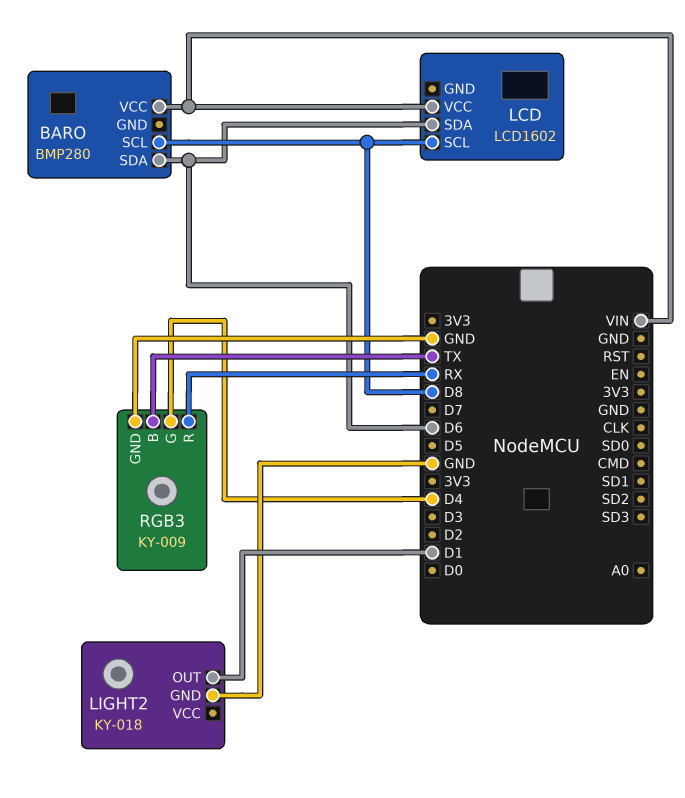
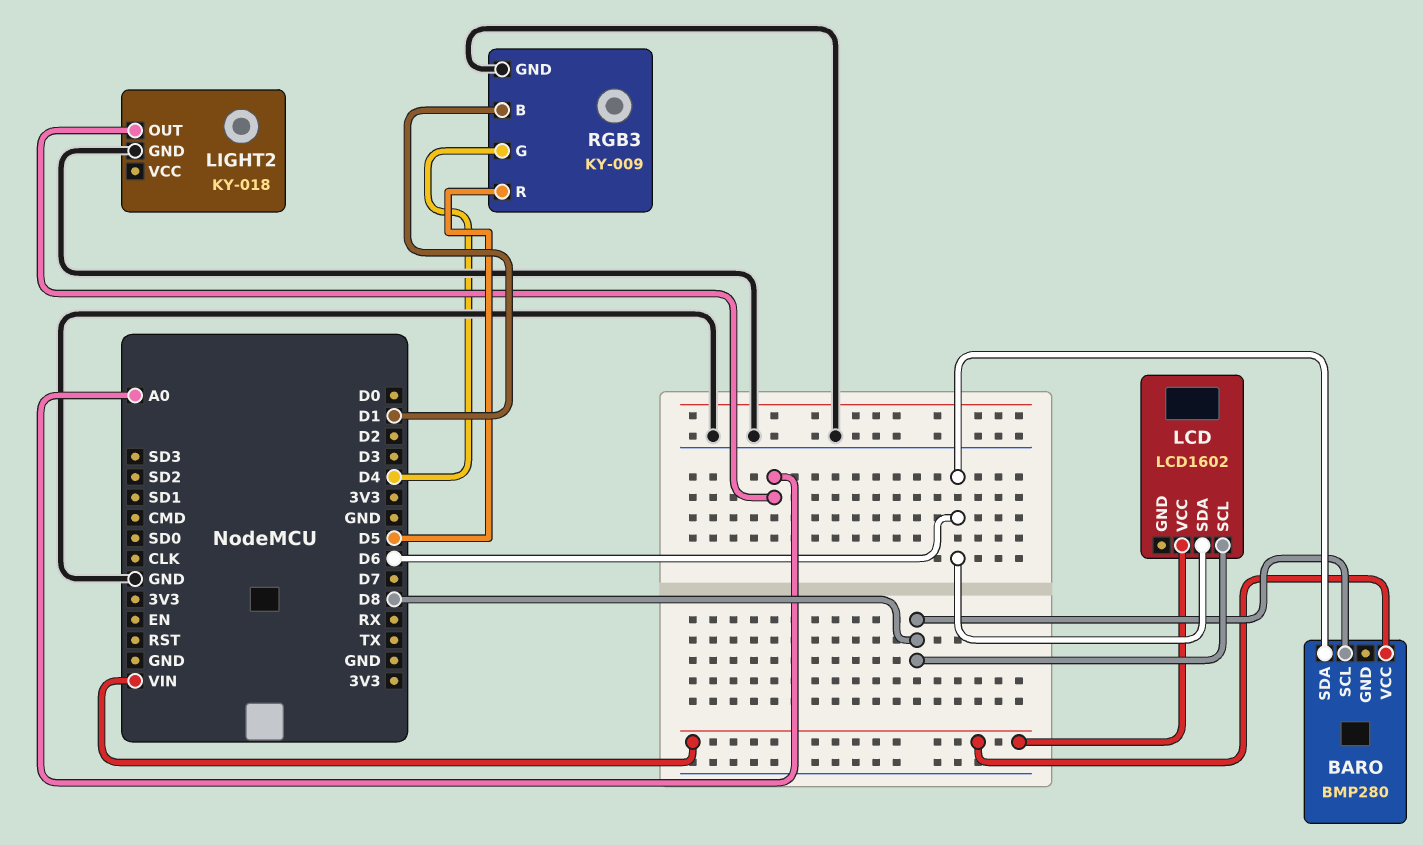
LIGHT2 pin OUT: D1 -> A0
RGB3 pin B: TX -> D1
RGB3 pin R: RX -> D5

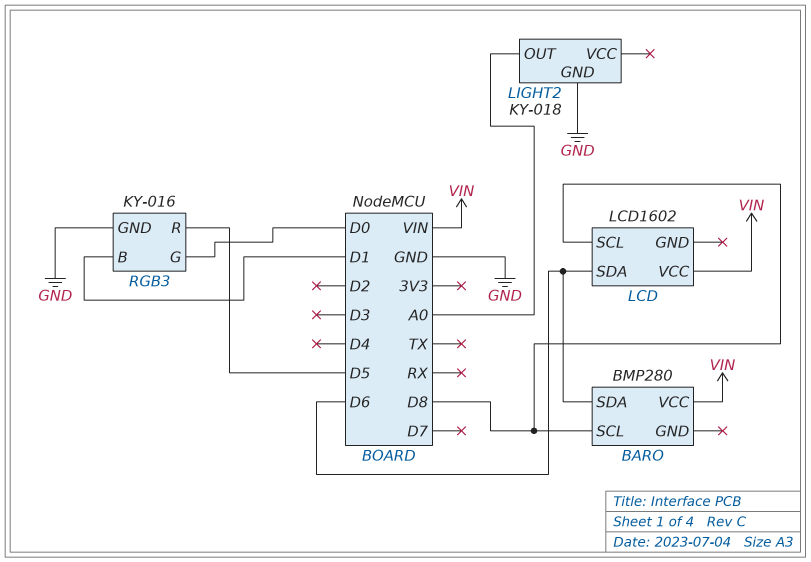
RGB3: KY-009 -> KY-016
RGB3 pin G: D4 -> D0

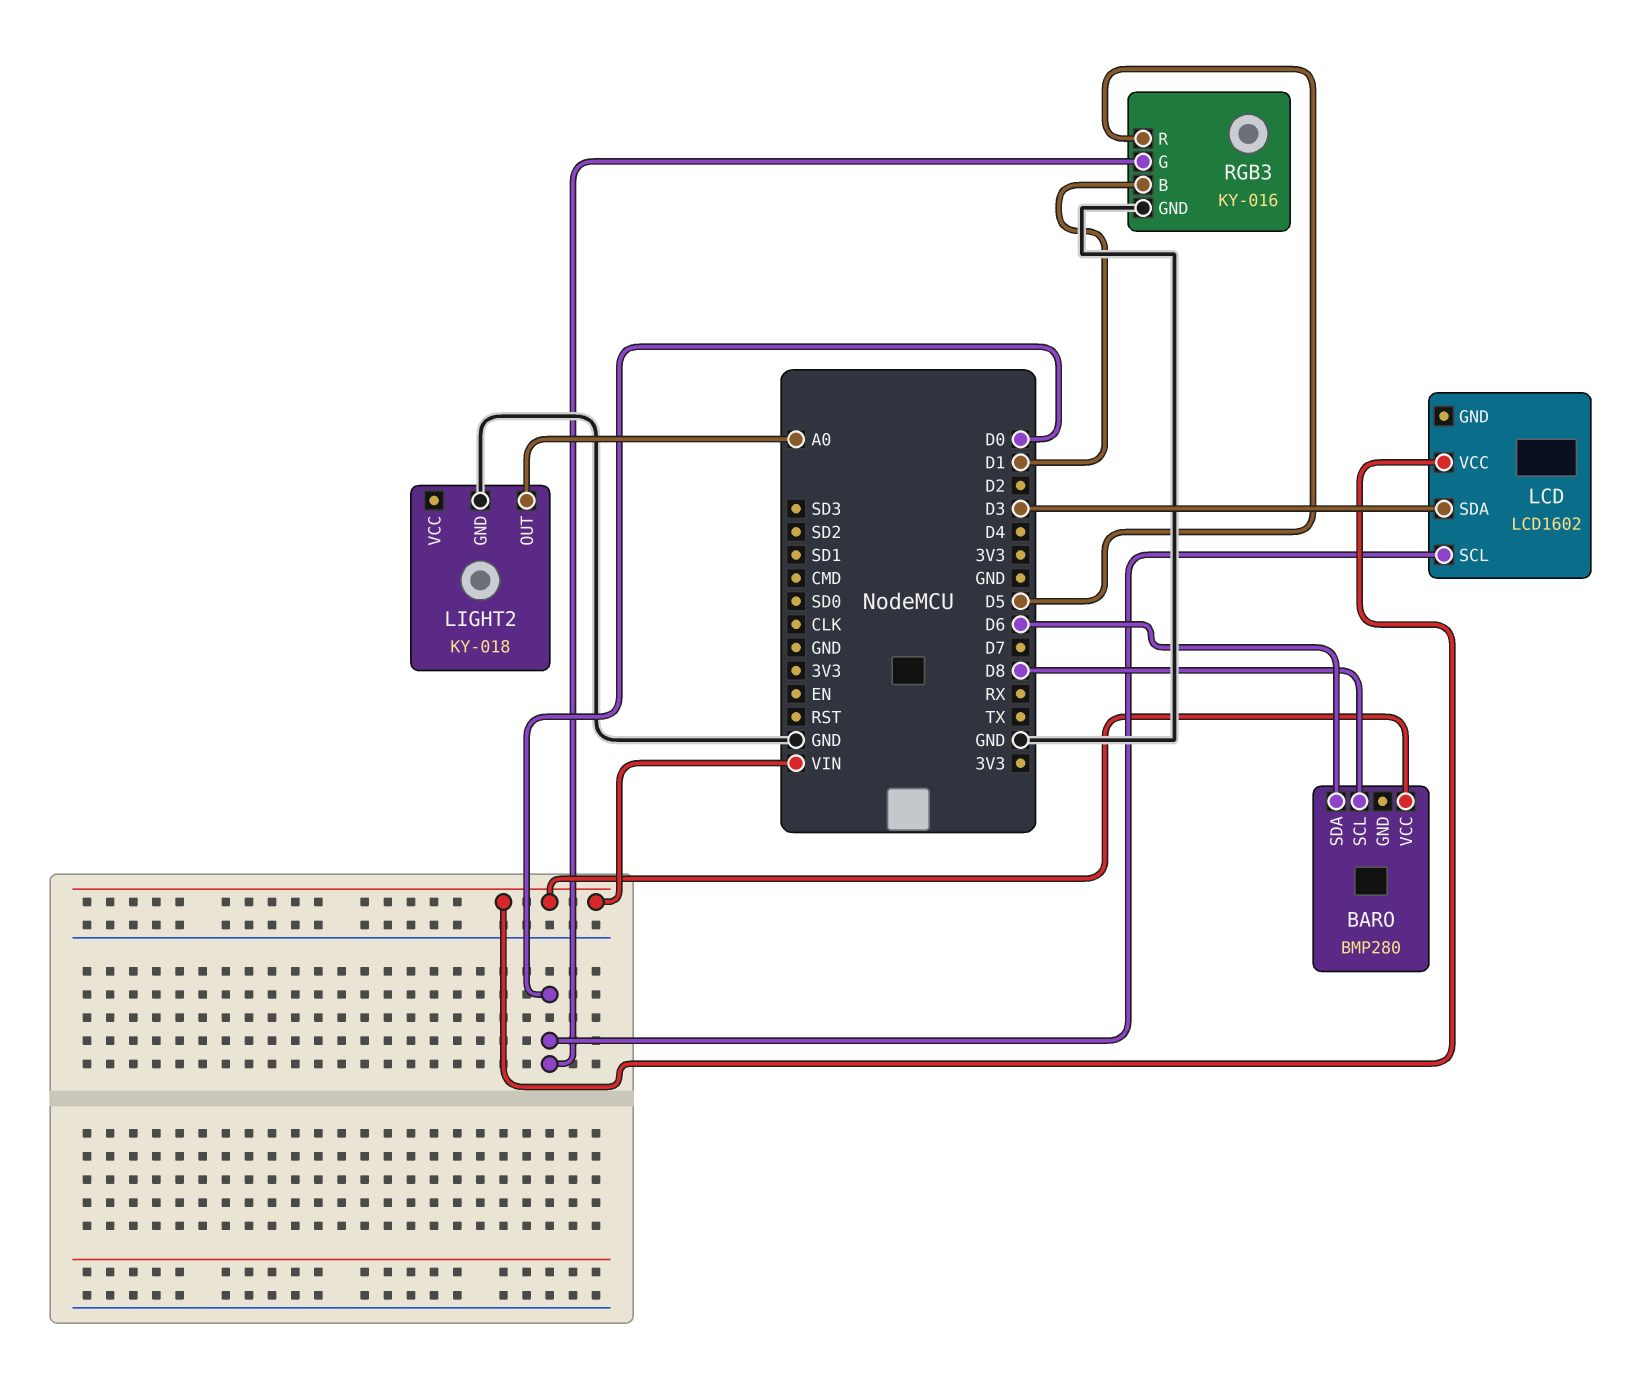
LCD pin SCL: D8 -> D0
LCD pin SDA: D6 -> D3

